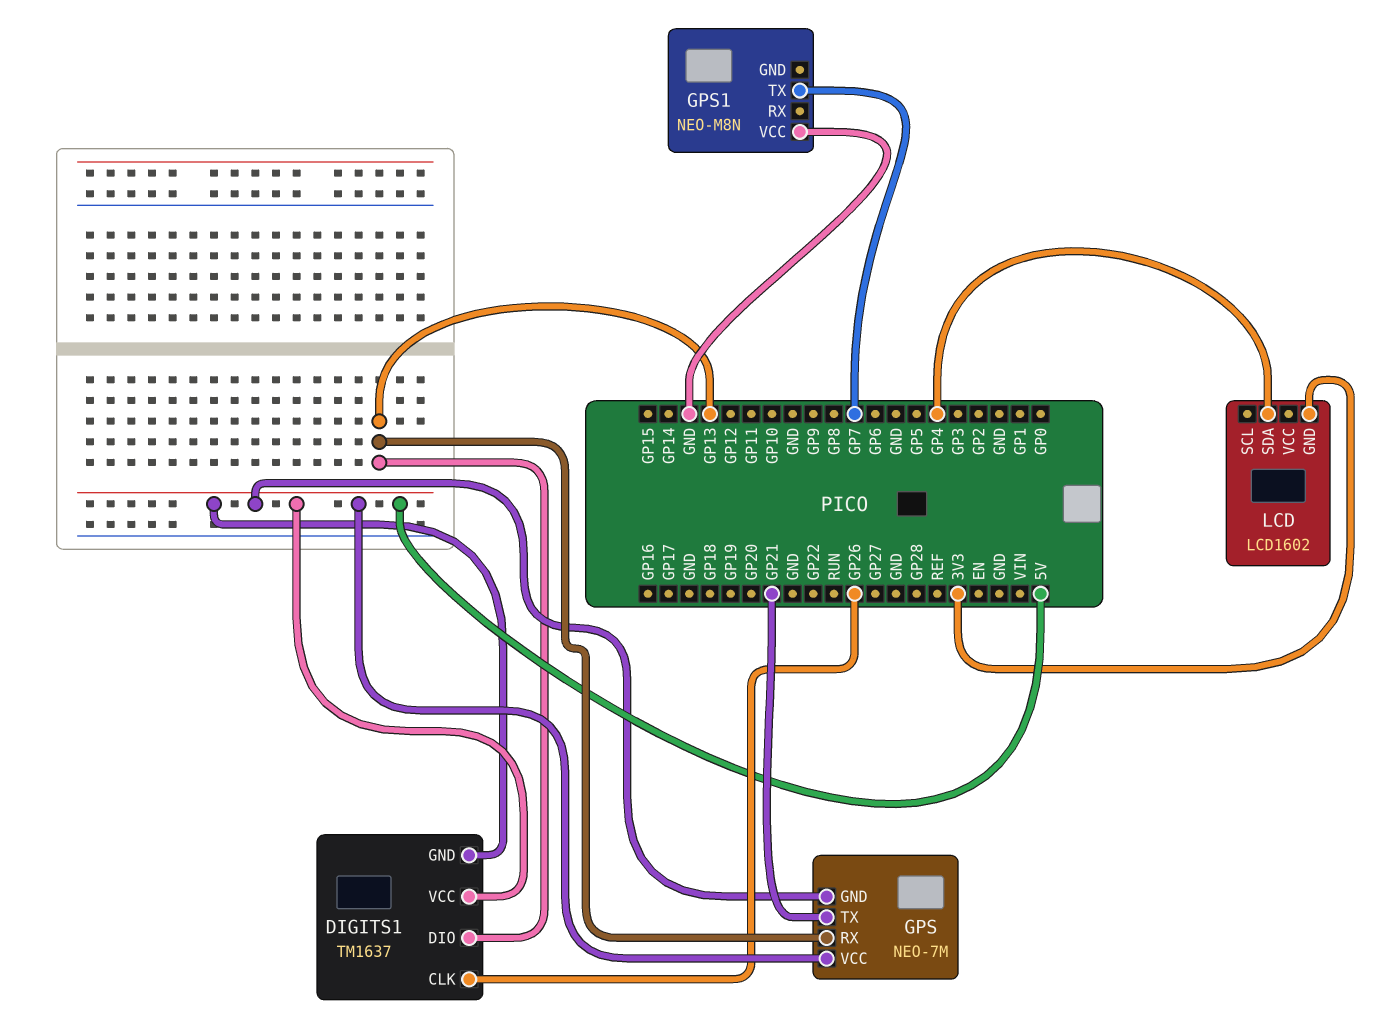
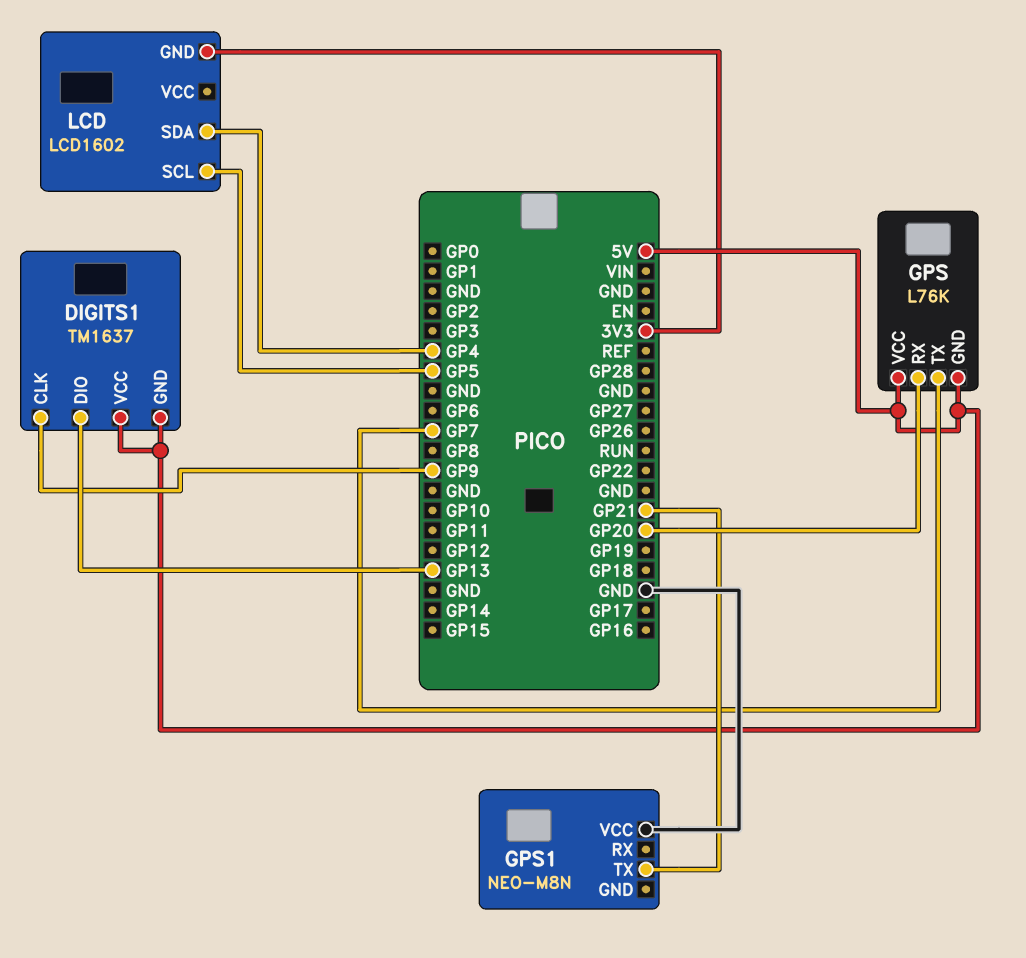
DIGITS1 pin CLK: GP26 -> GP9
GPS: NEO-7M -> L76K
GPS pin RX: GP13 -> GP20
GPS pin TX: GP21 -> GP7
GPS1 pin TX: GP7 -> GP21
LCD pin SCL: none -> GP5

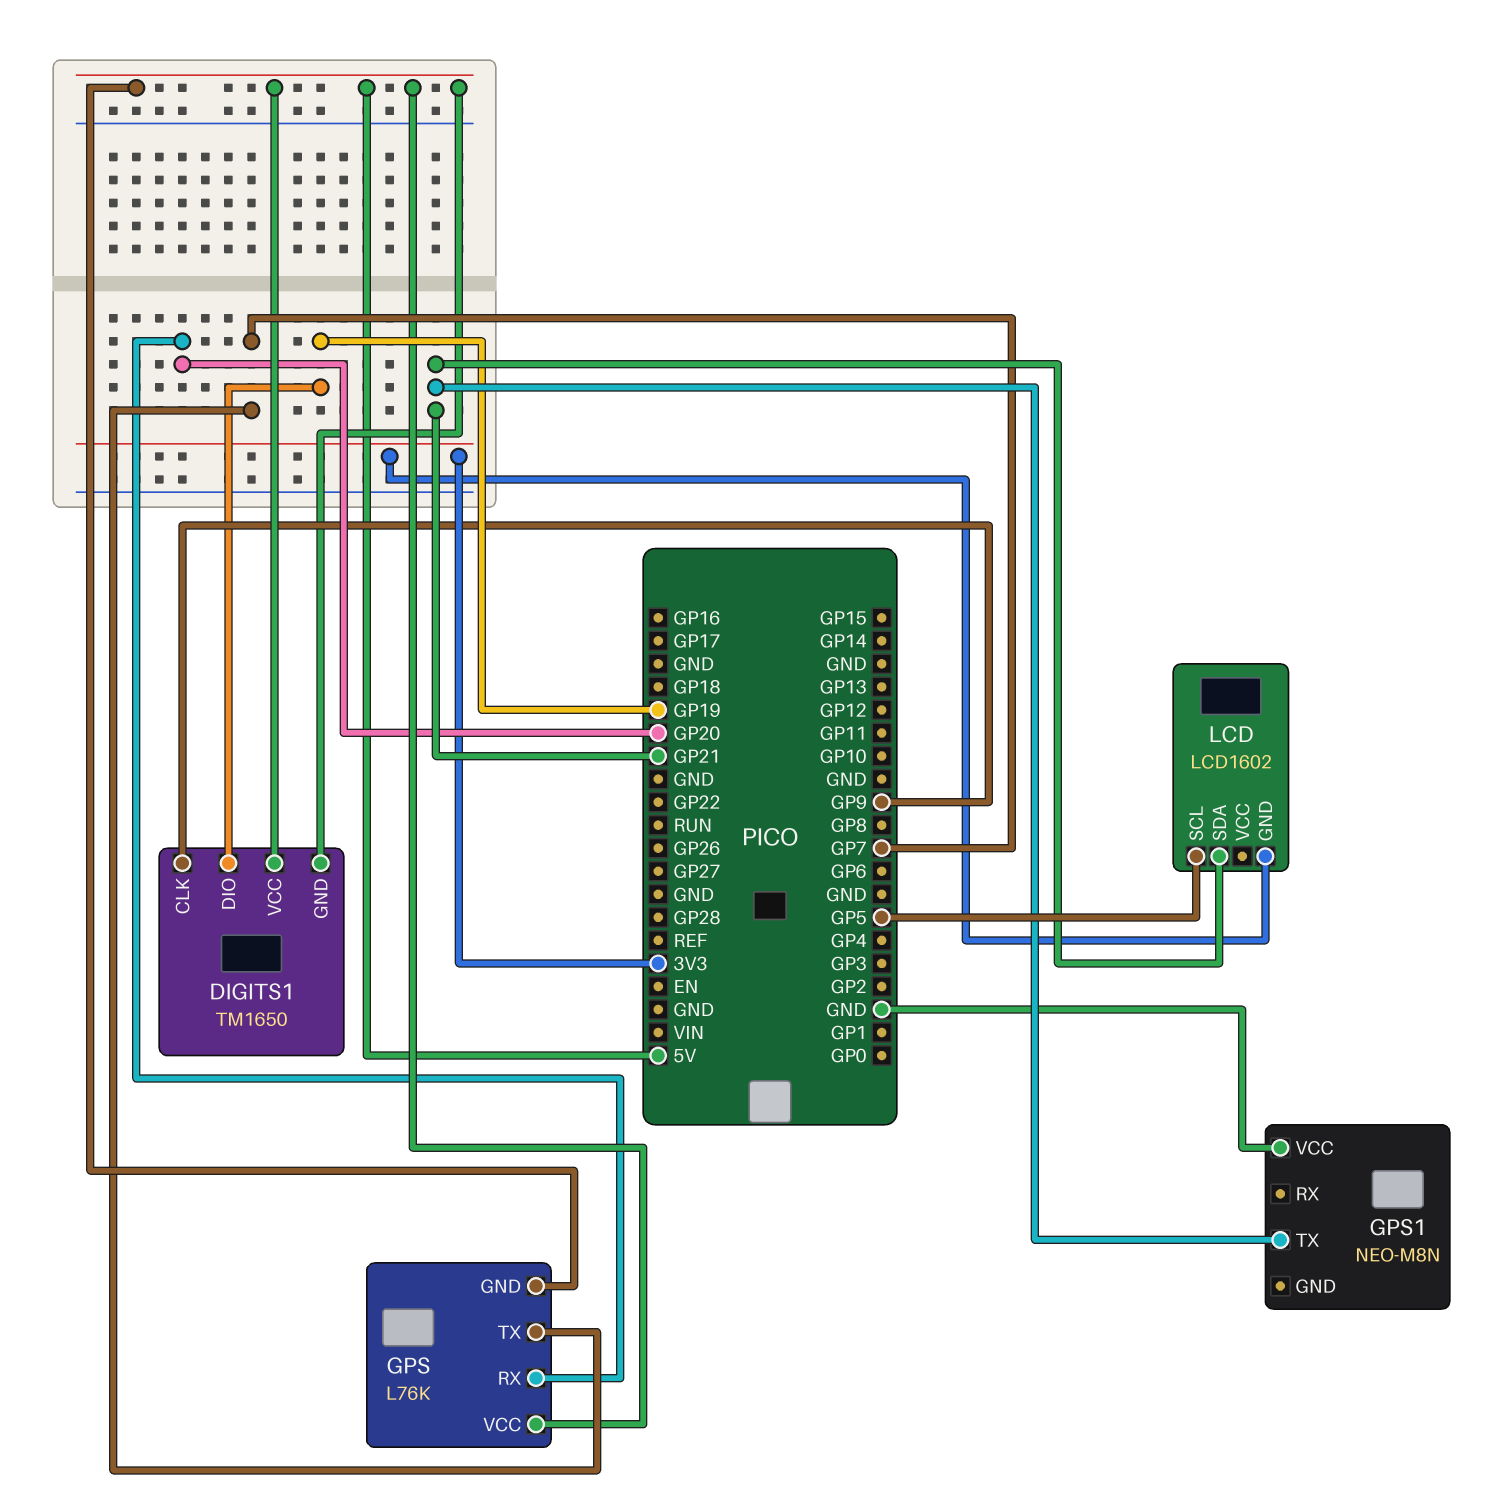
DIGITS1: TM1637 -> TM1650
DIGITS1 pin DIO: GP13 -> GP19
LCD pin SDA: GP4 -> GP21

